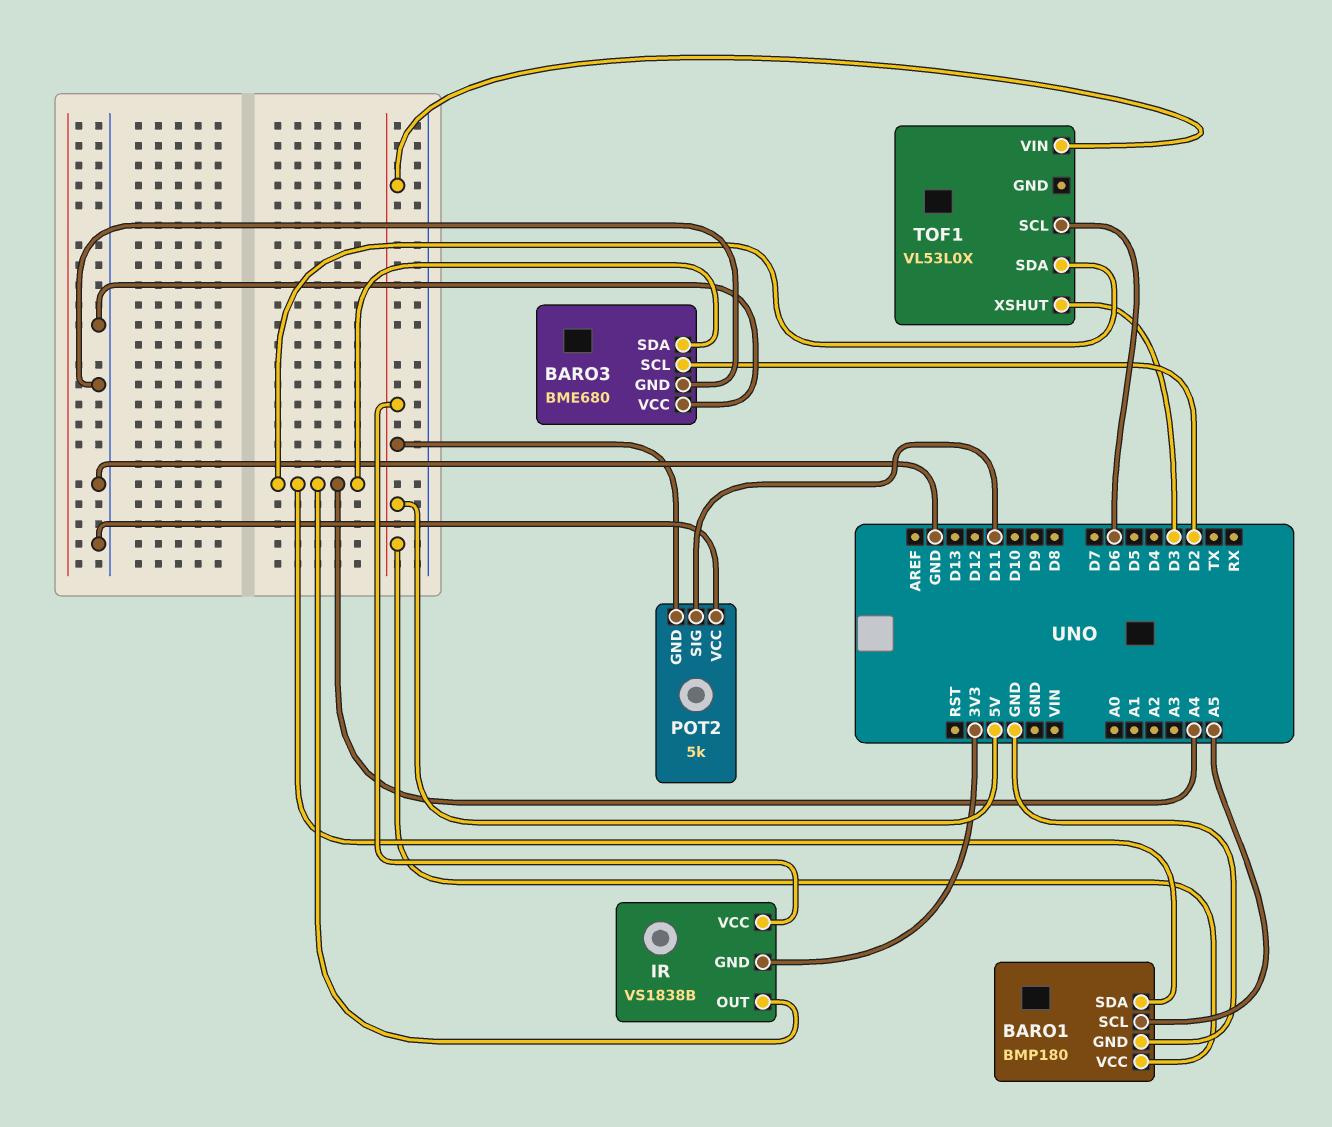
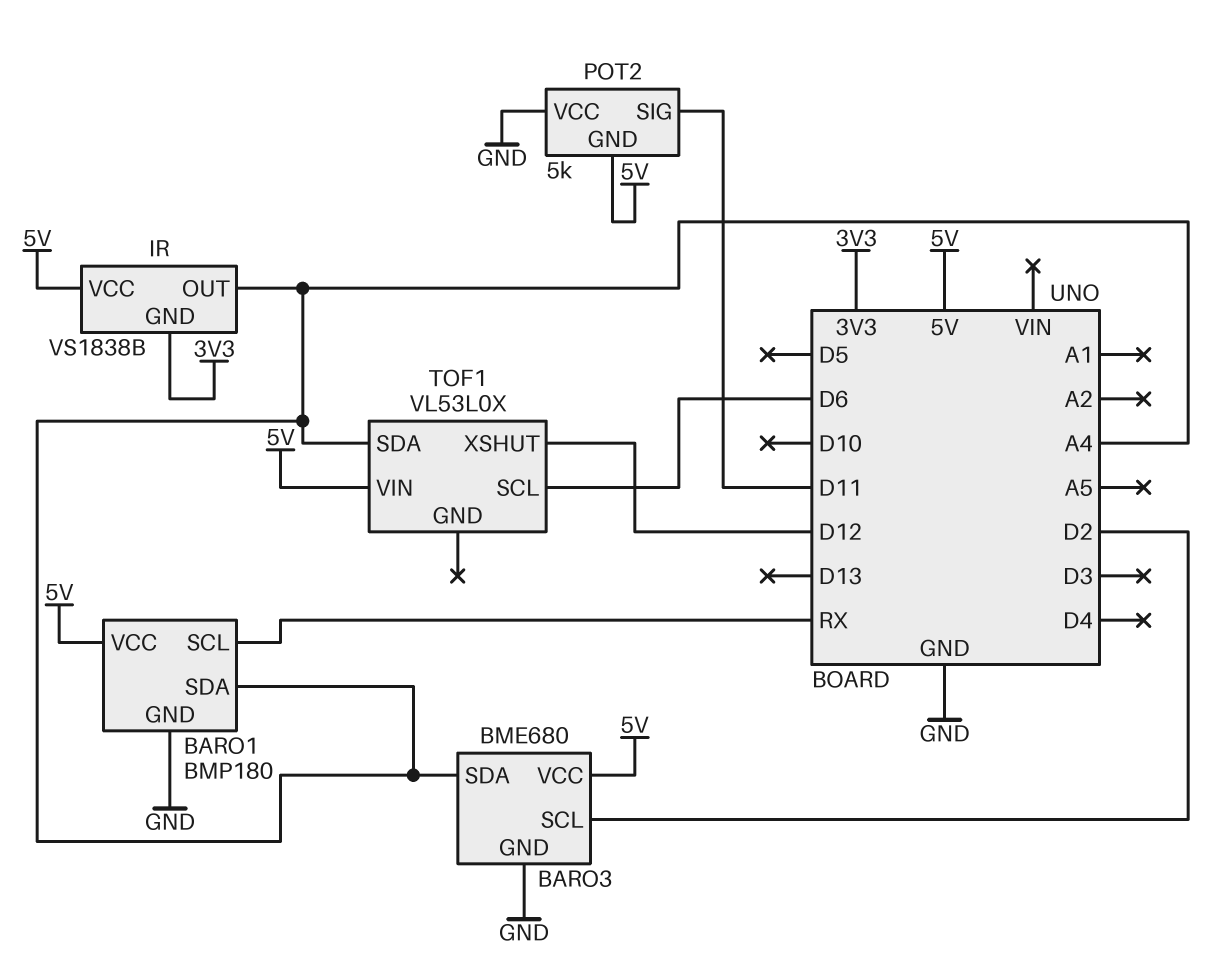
BARO1 pin SCL: A5 -> RX
BARO3 pin VCC: GND -> 5V
TOF1 pin XSHUT: D3 -> D12

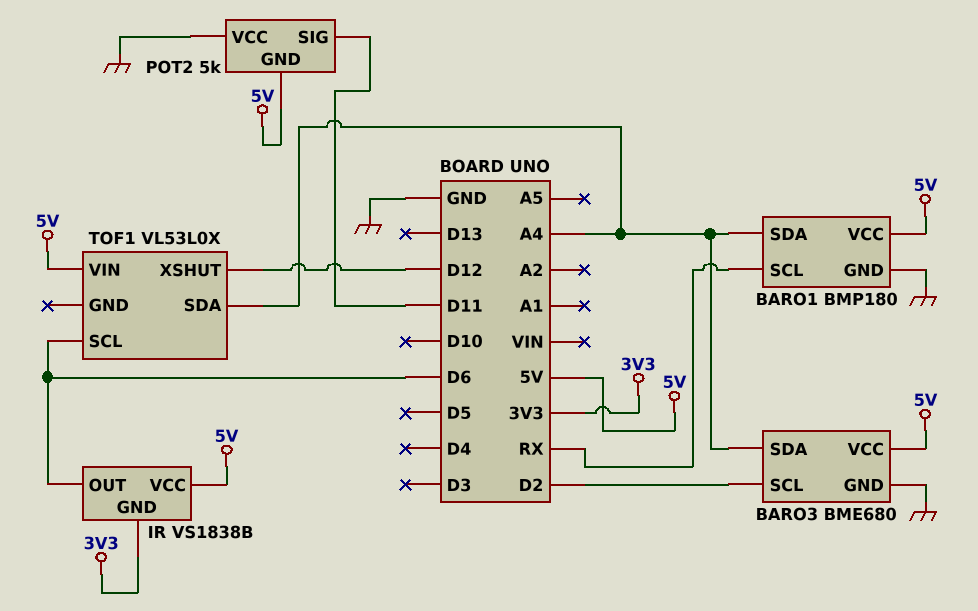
IR pin OUT: A4 -> D6

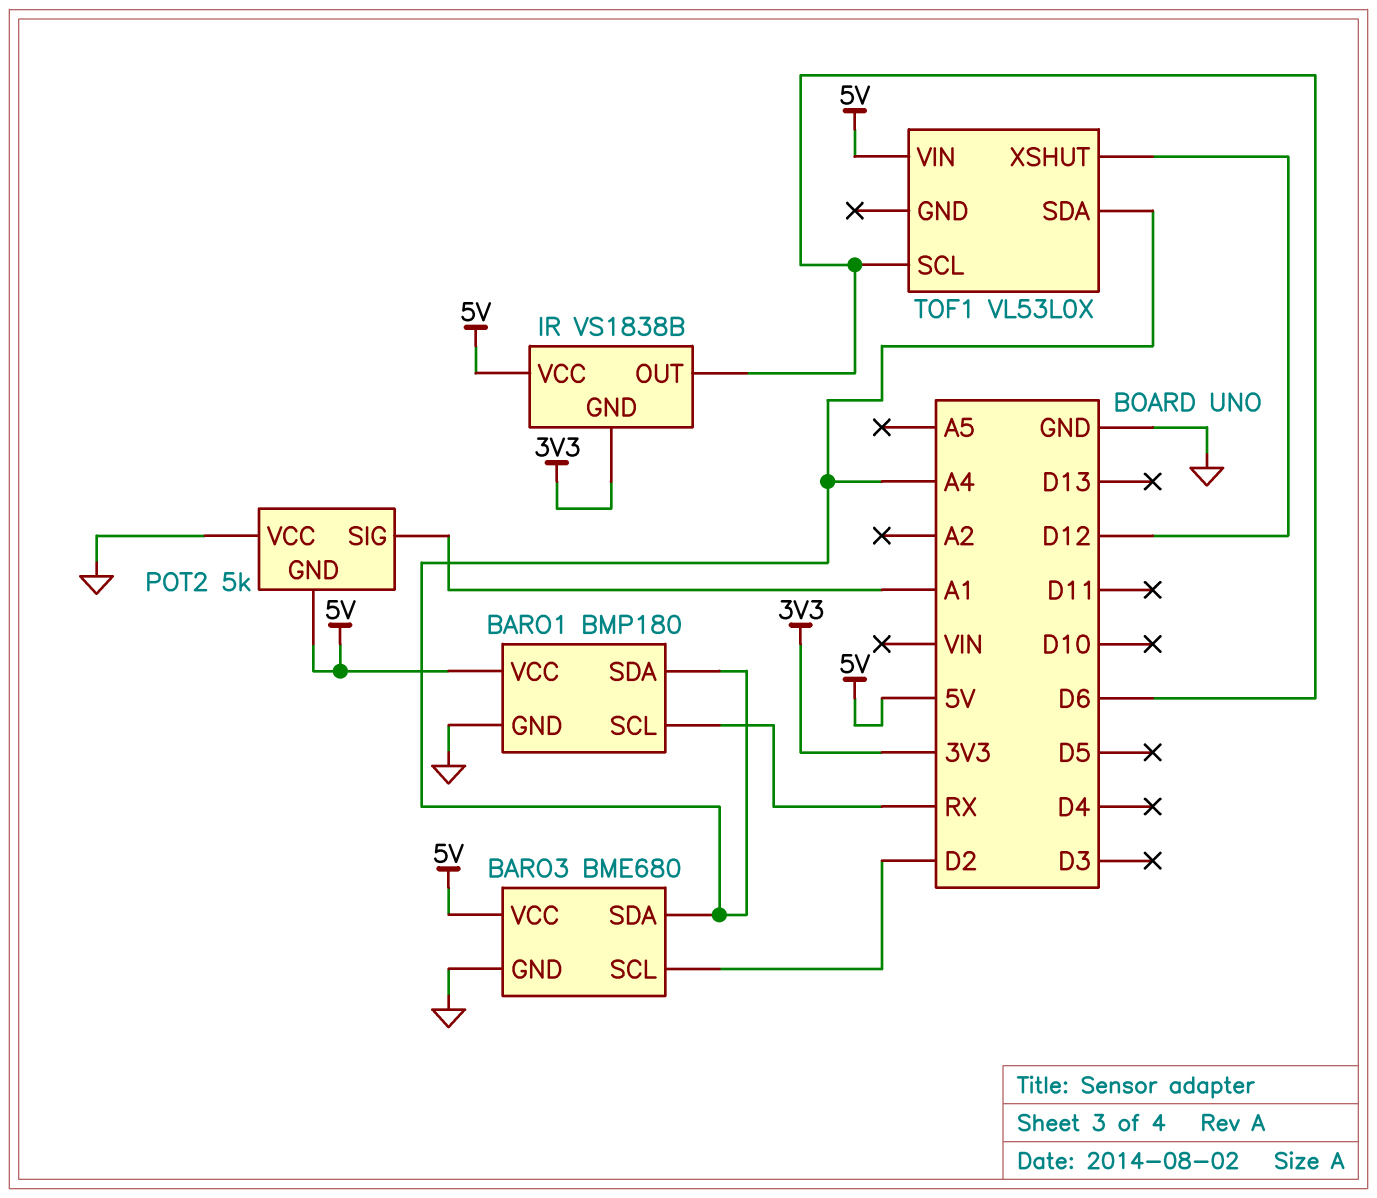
POT2 pin SIG: D11 -> A1

